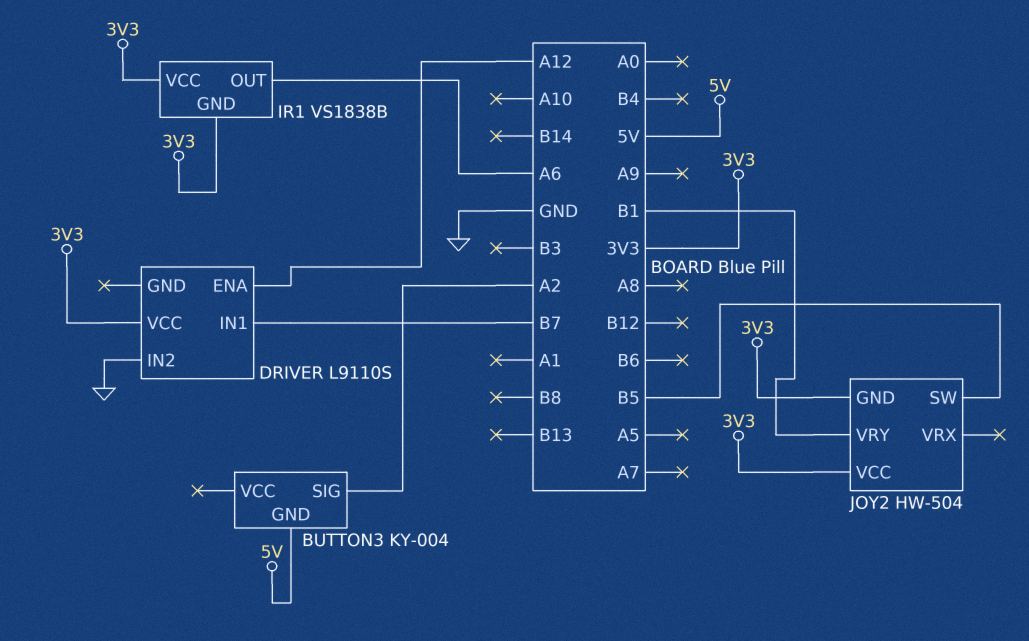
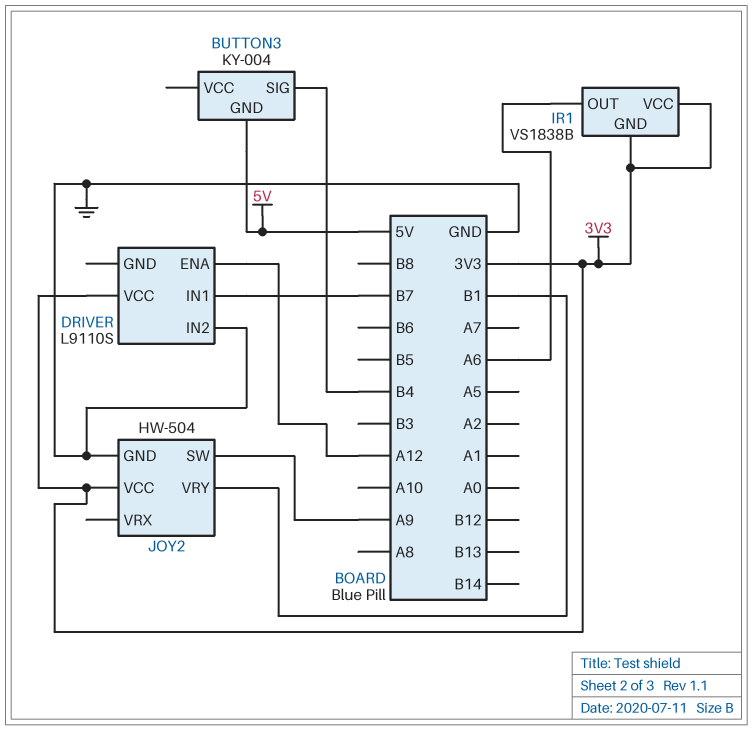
BUTTON3 pin SIG: A2 -> B4
JOY2 pin GND: 3V3 -> GND
JOY2 pin SW: B5 -> A9

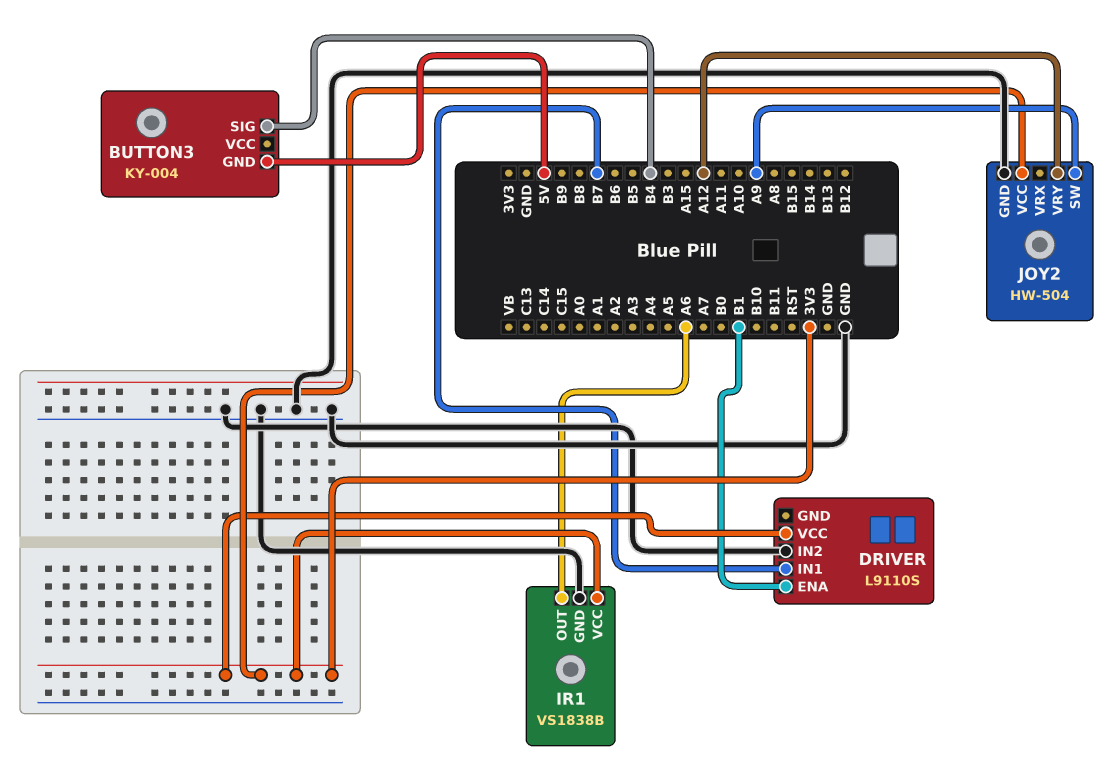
DRIVER pin ENA: A12 -> B1
IR1 pin GND: 3V3 -> GND
JOY2 pin VRY: B1 -> A12

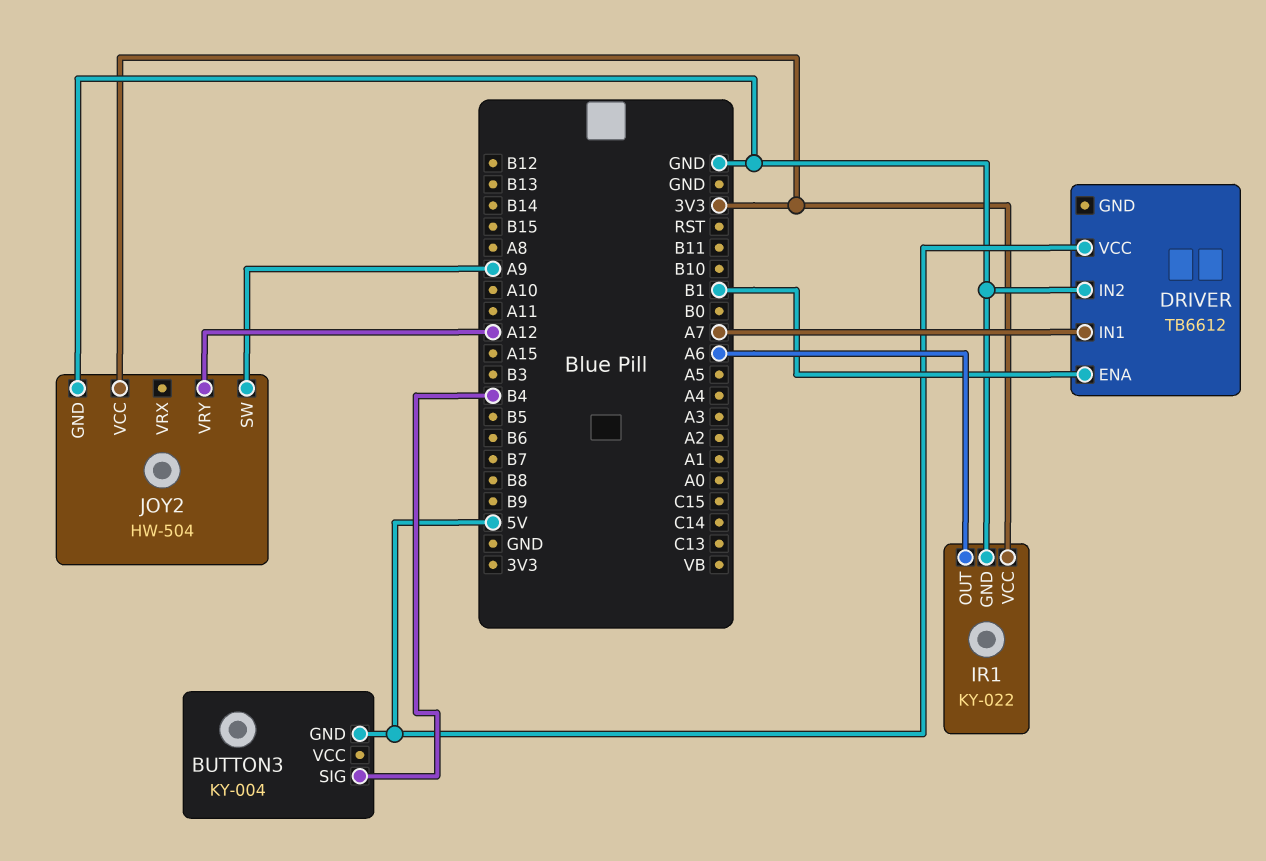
DRIVER: L9110S -> TB6612
DRIVER pin IN1: B7 -> A7
DRIVER pin VCC: 3V3 -> 5V
IR1: VS1838B -> KY-022

